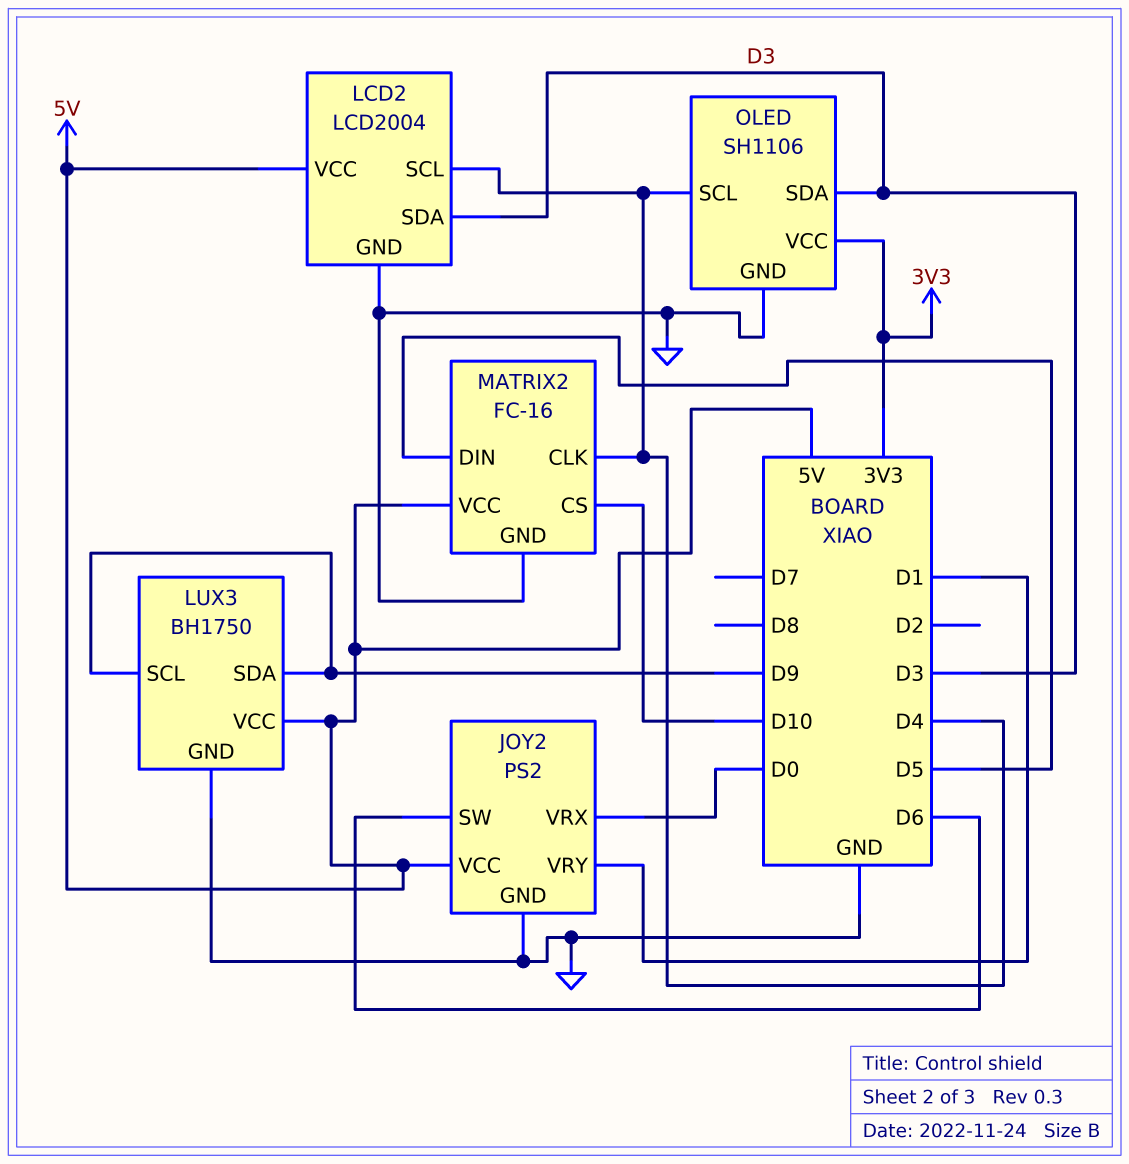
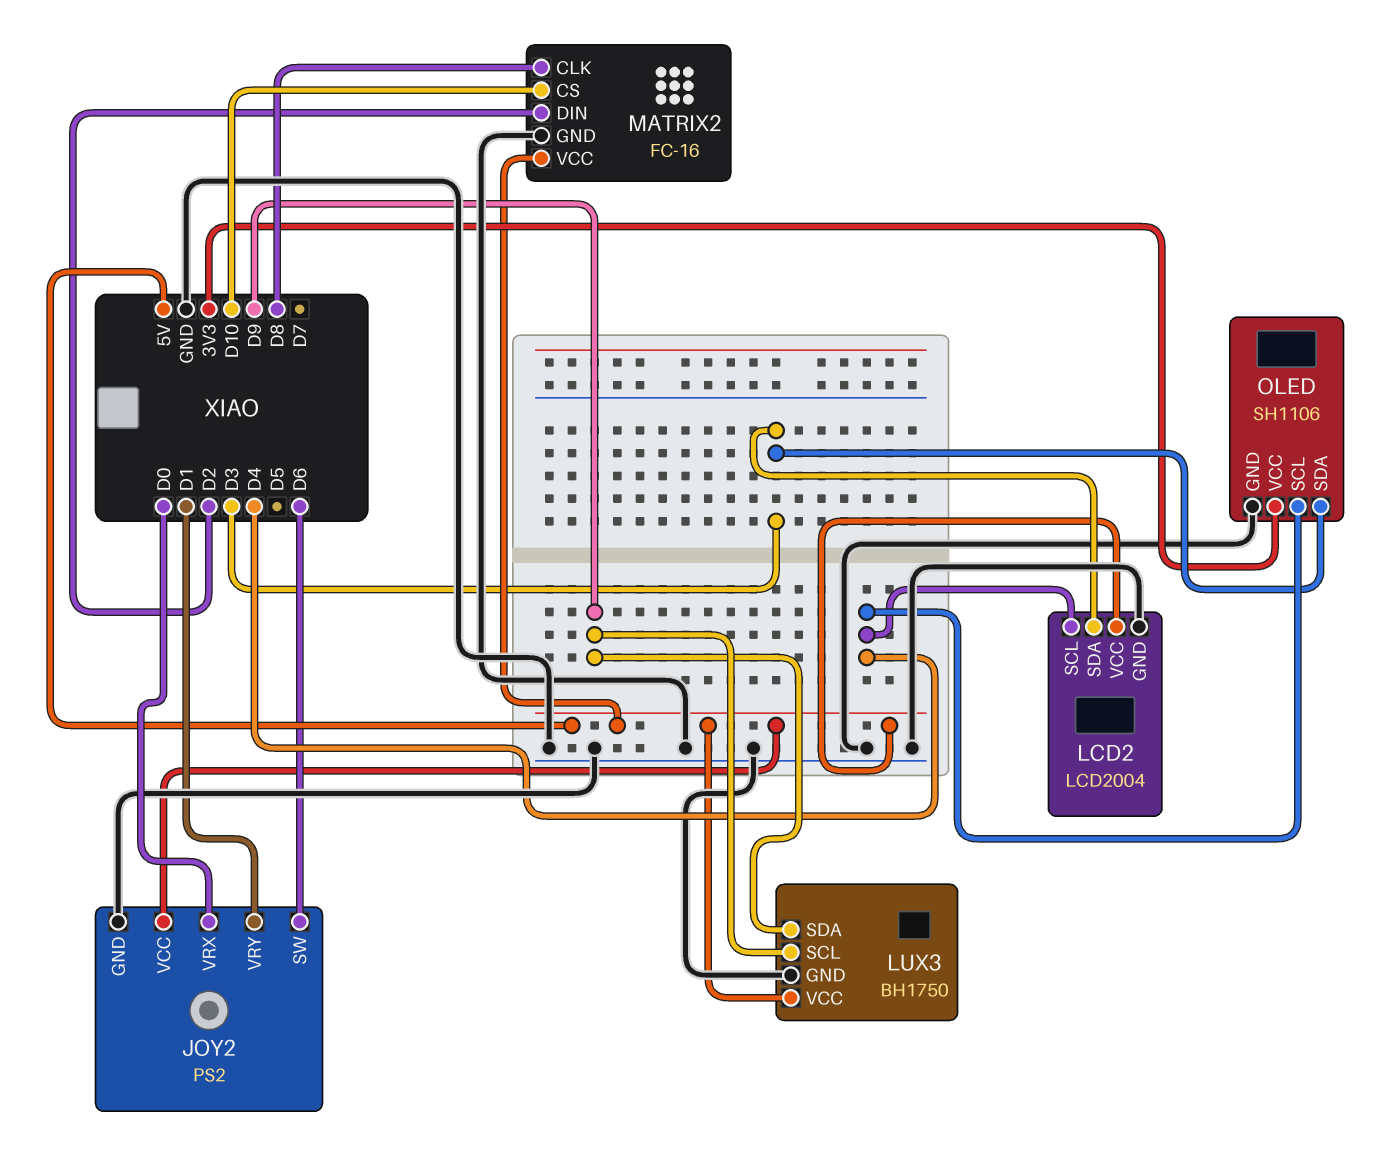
MATRIX2 pin CLK: D4 -> D8
MATRIX2 pin DIN: D5 -> D2

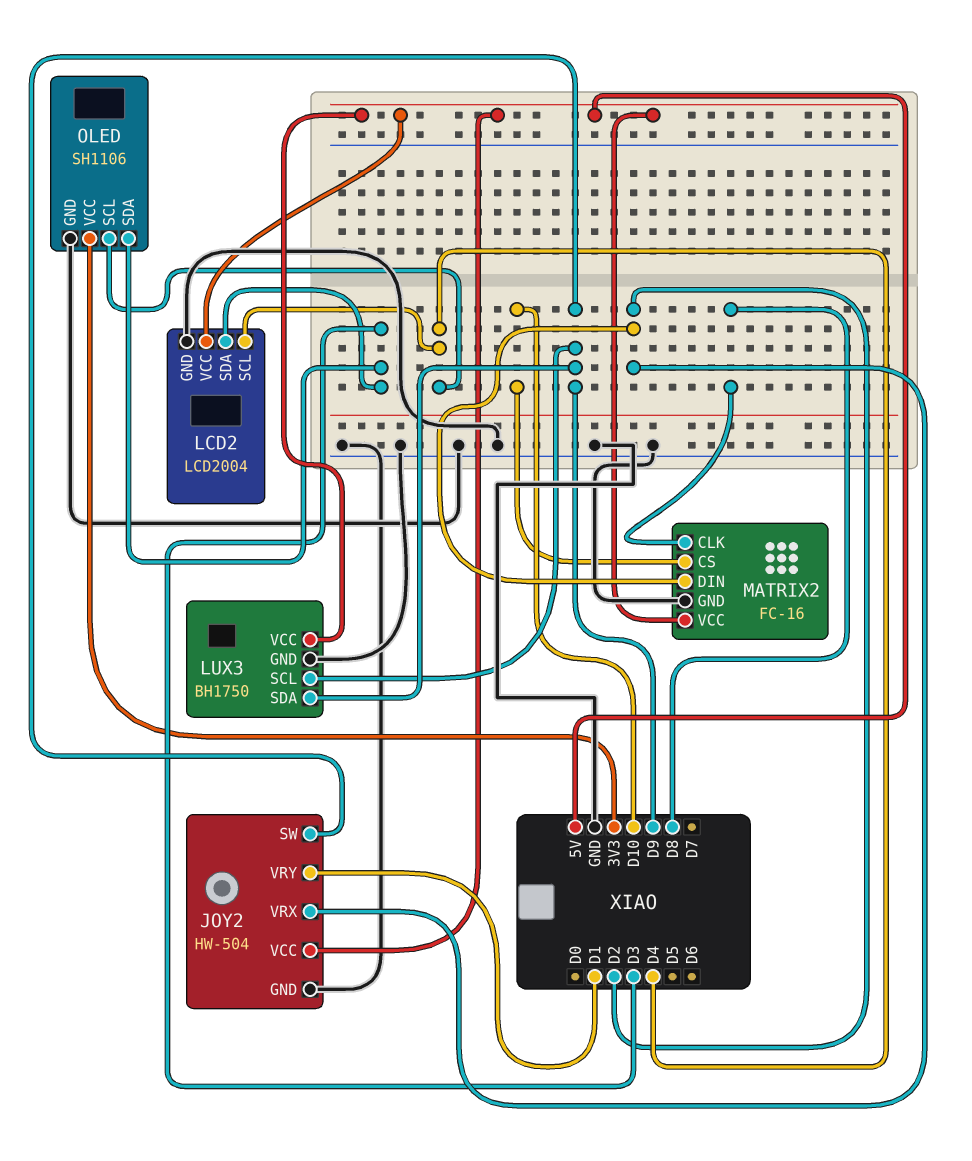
JOY2: PS2 -> HW-504
JOY2 pin SW: D6 -> D9
JOY2 pin VRX: D0 -> D2

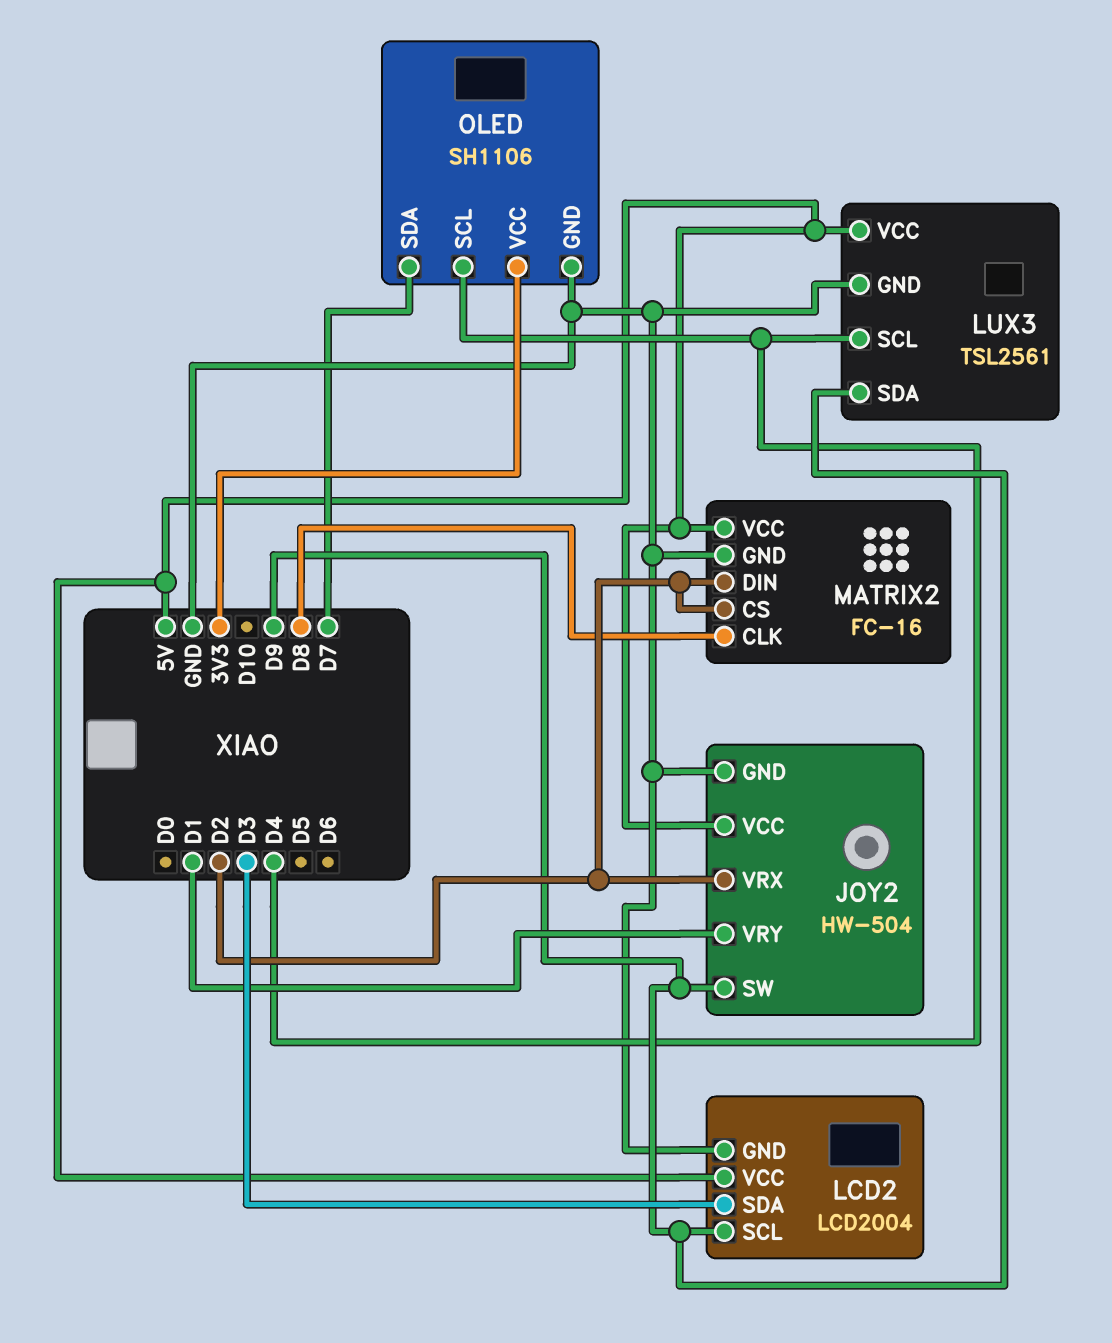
LCD2 pin SCL: D4 -> D9
LUX3: BH1750 -> TSL2561
LUX3 pin SCL: D9 -> D4
MATRIX2 pin CS: D10 -> D2
OLED pin SDA: D3 -> D7

